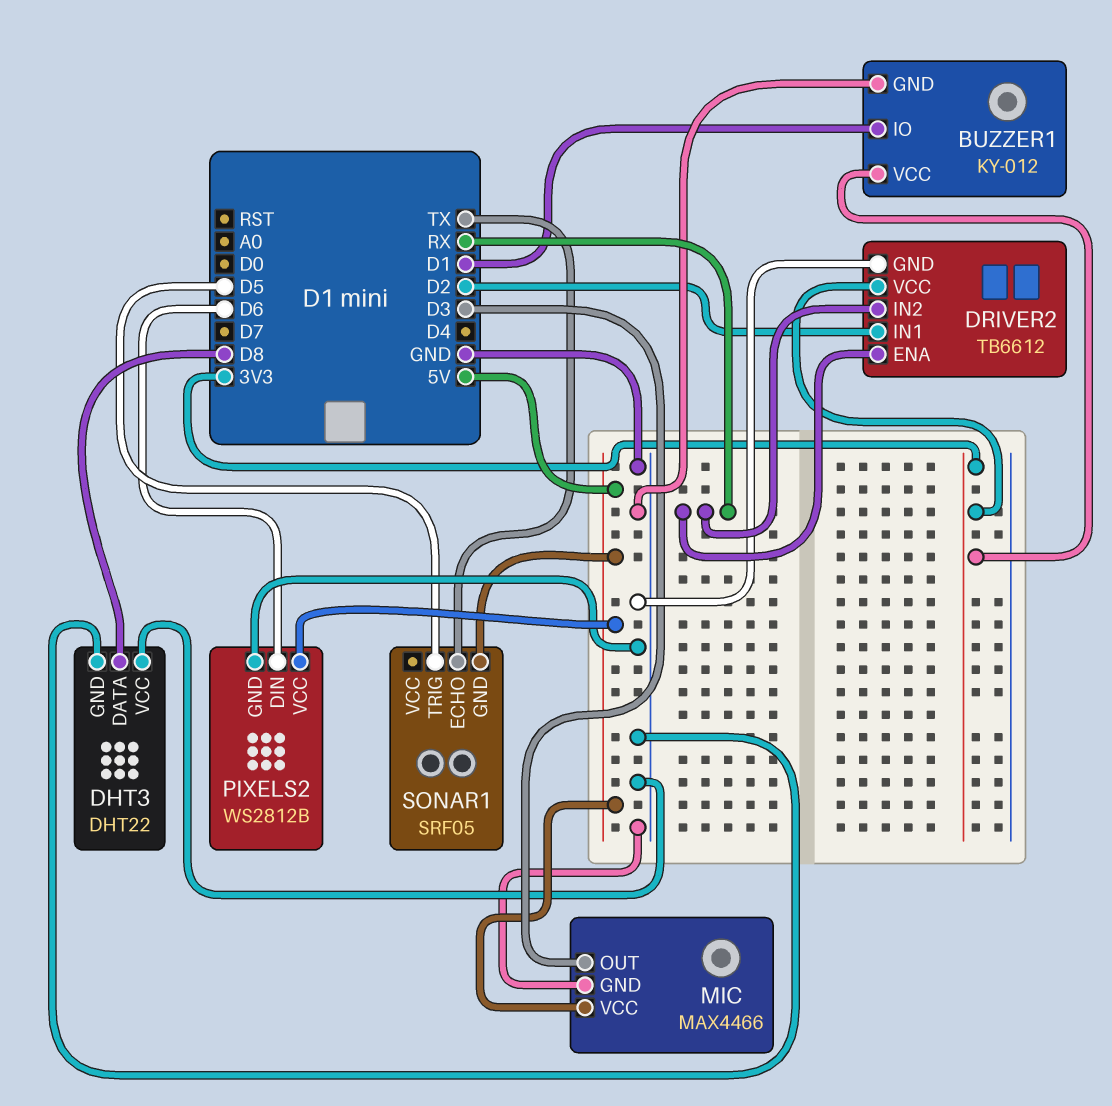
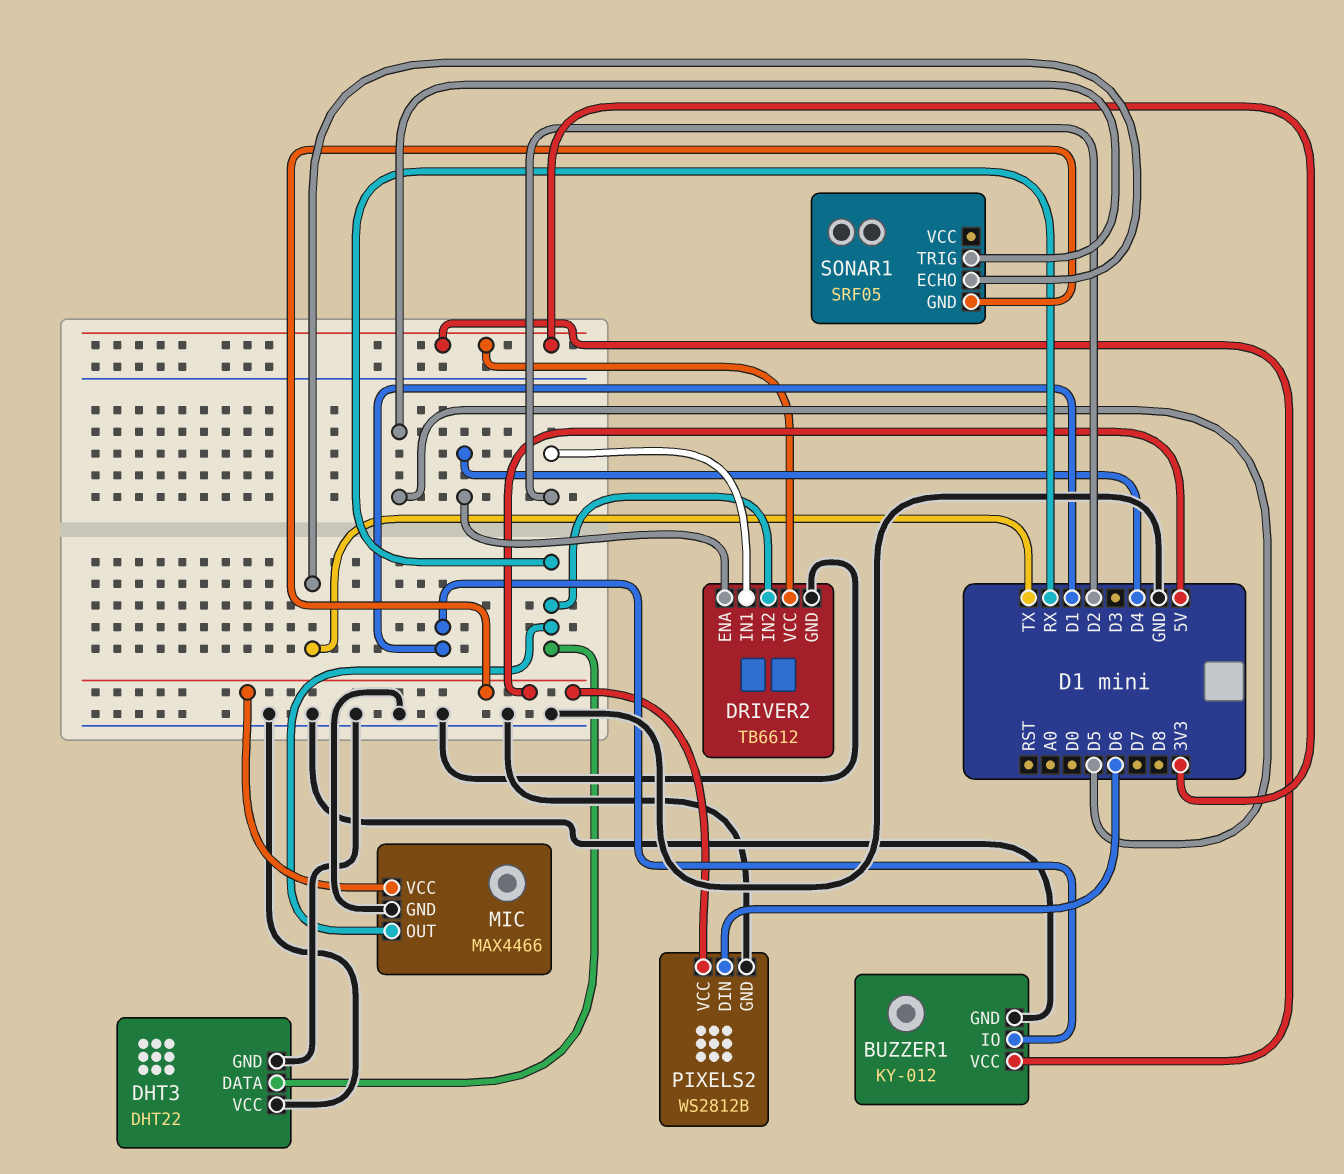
DHT3 pin DATA: D8 -> RX
DRIVER2 pin ENA: RX -> D4
MIC pin OUT: D3 -> RX

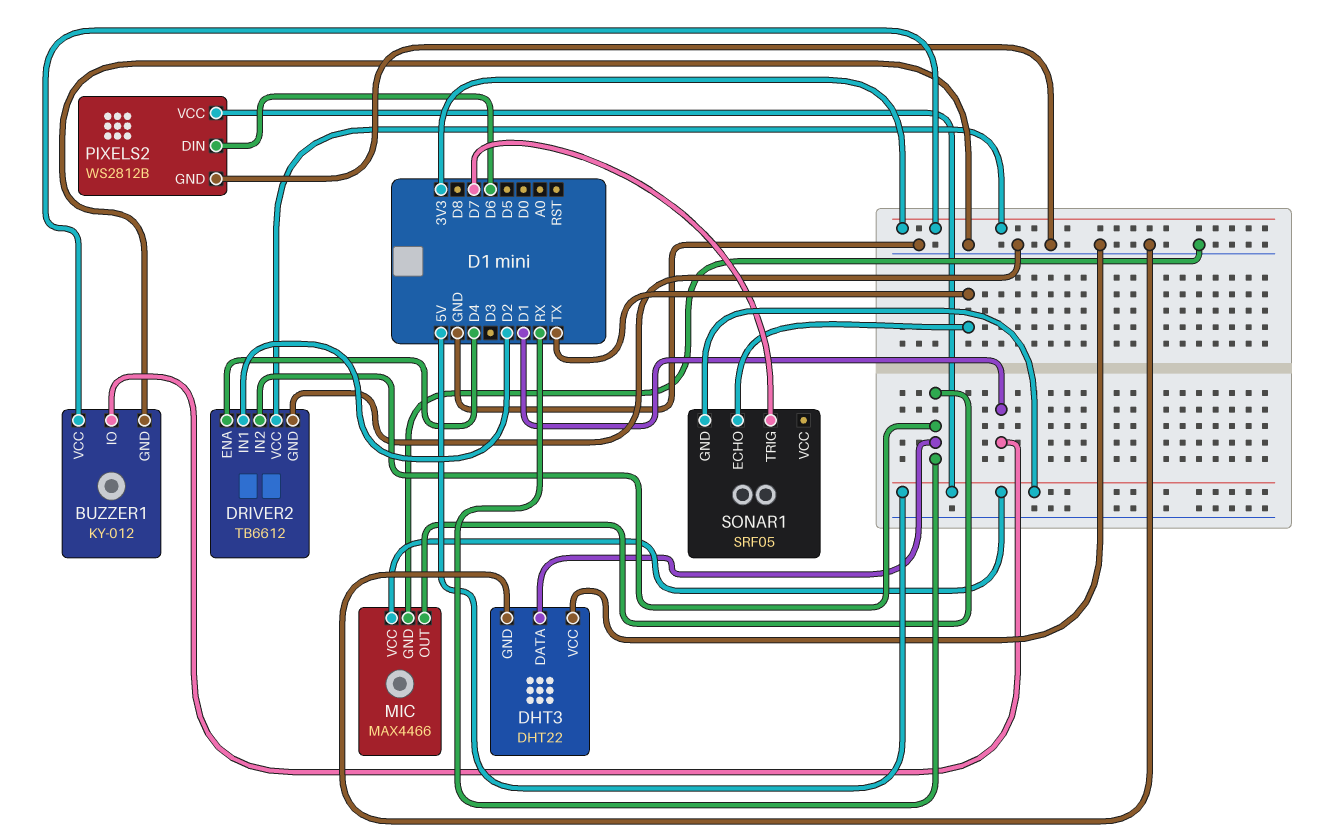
SONAR1 pin TRIG: D5 -> D7

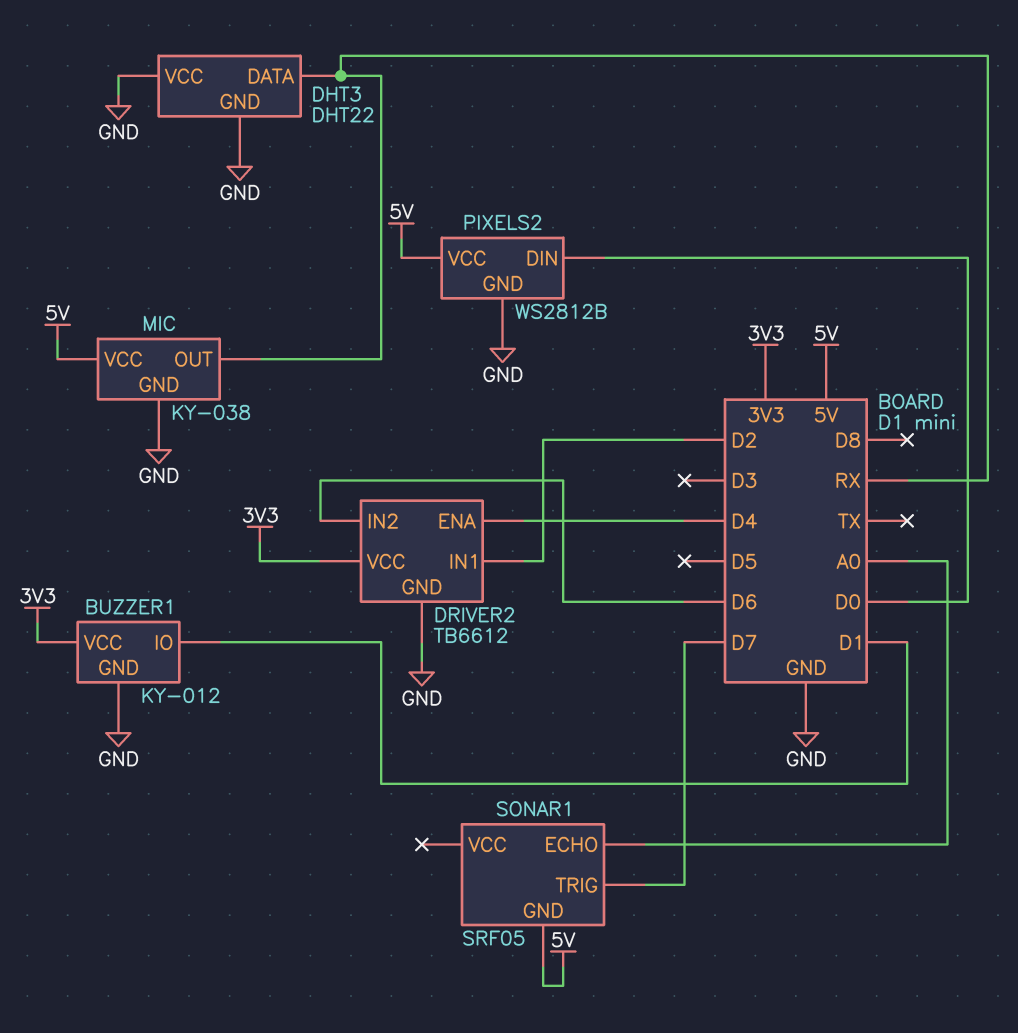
DRIVER2 pin IN2: RX -> D6
MIC: MAX4466 -> KY-038
PIXELS2 pin DIN: D6 -> D0
SONAR1 pin ECHO: TX -> A0

